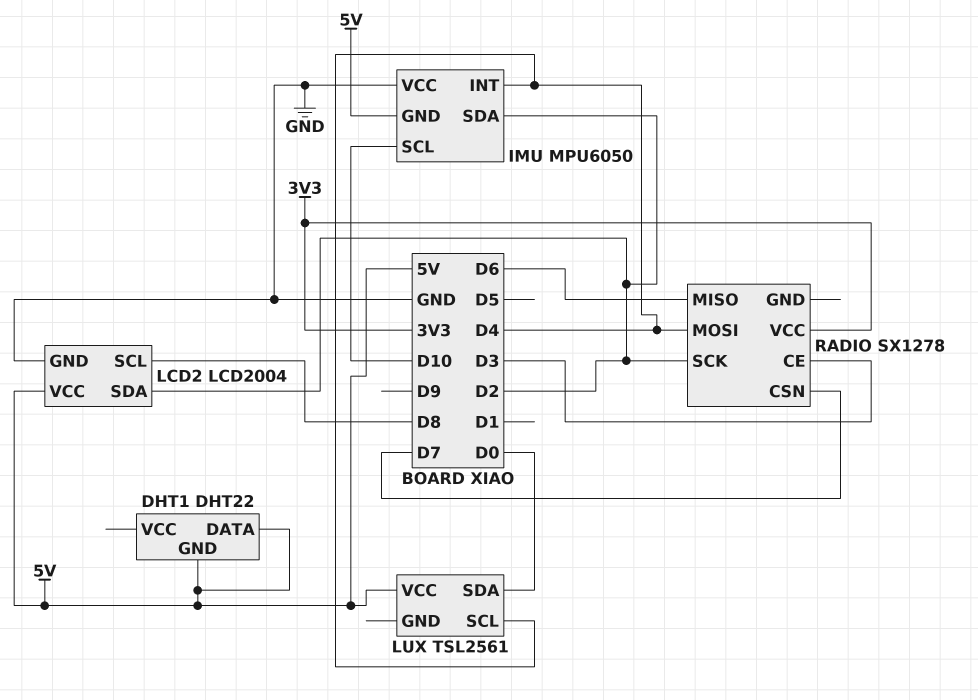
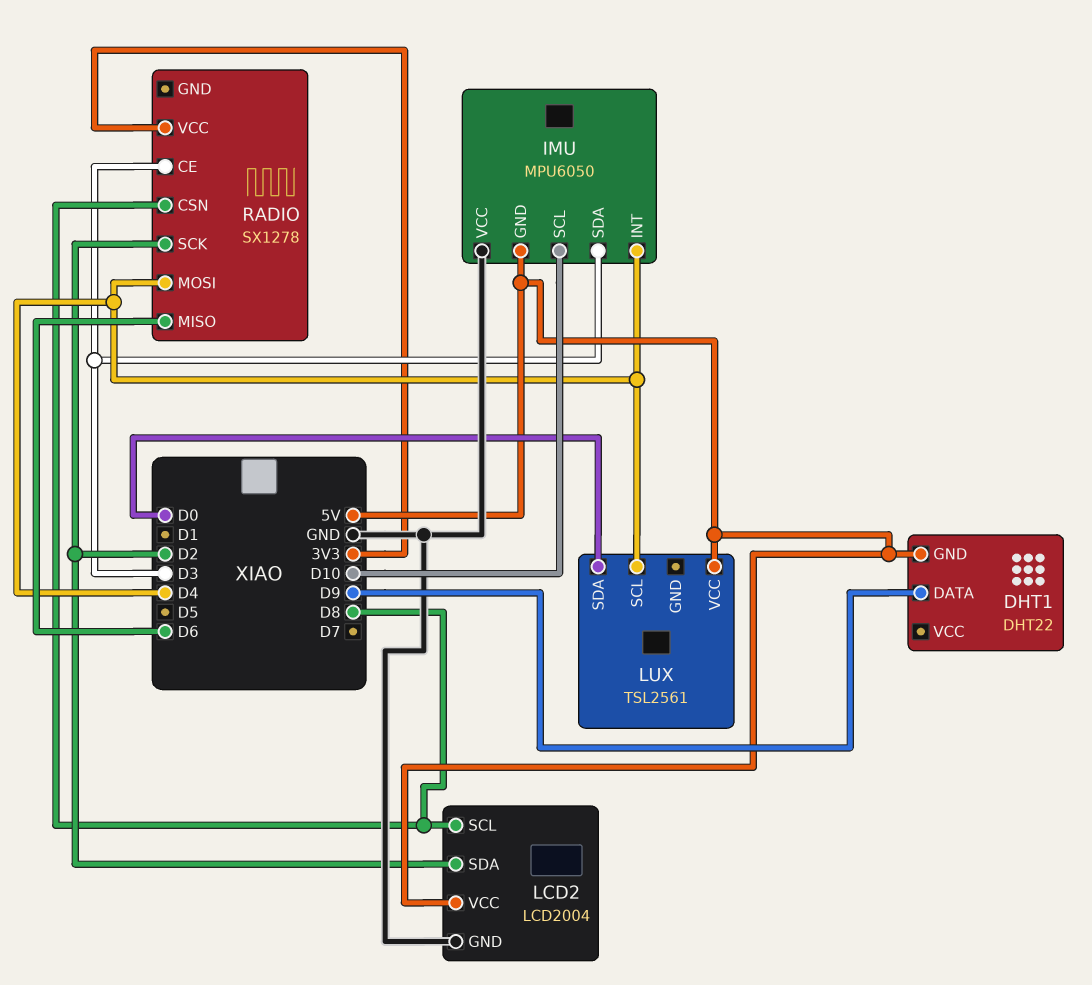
DHT1 pin DATA: 5V -> D9
IMU pin SDA: D2 -> D3
RADIO pin CSN: D7 -> D8

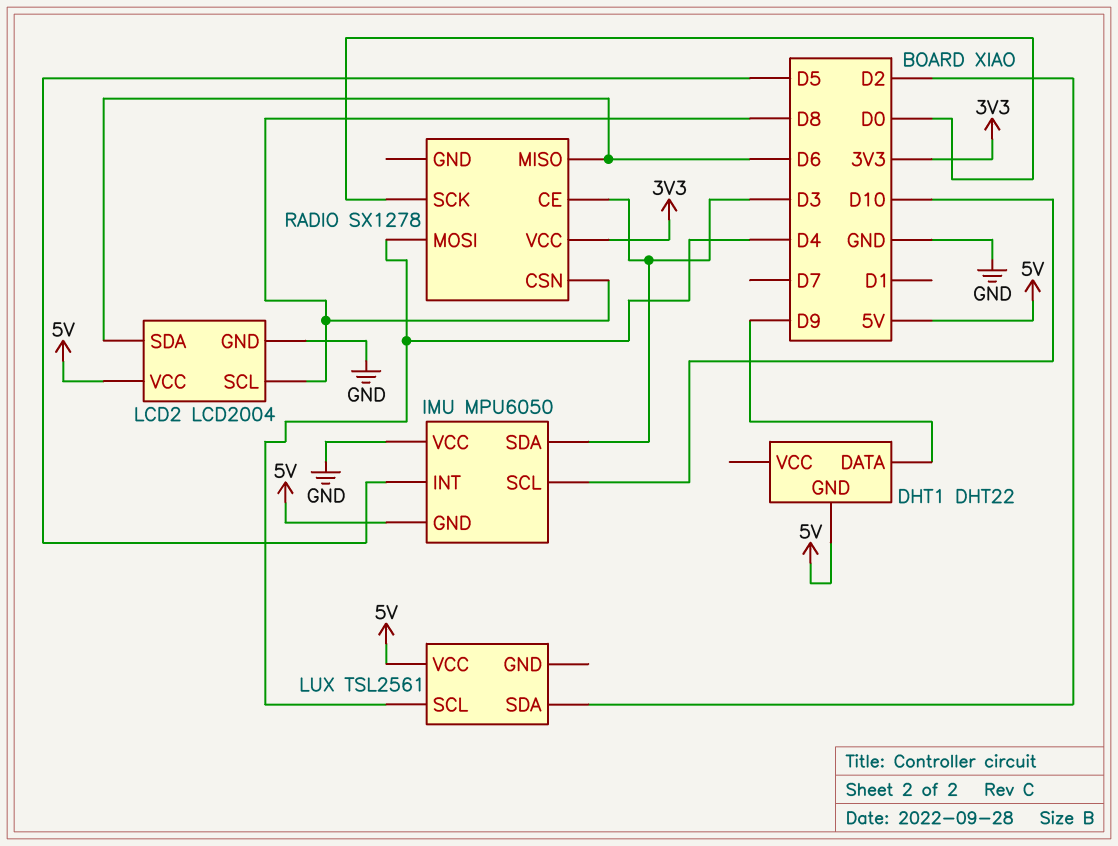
IMU pin INT: D4 -> D5
LCD2 pin SDA: D2 -> D6
LUX pin SDA: D0 -> D2
RADIO pin SCK: D2 -> D0

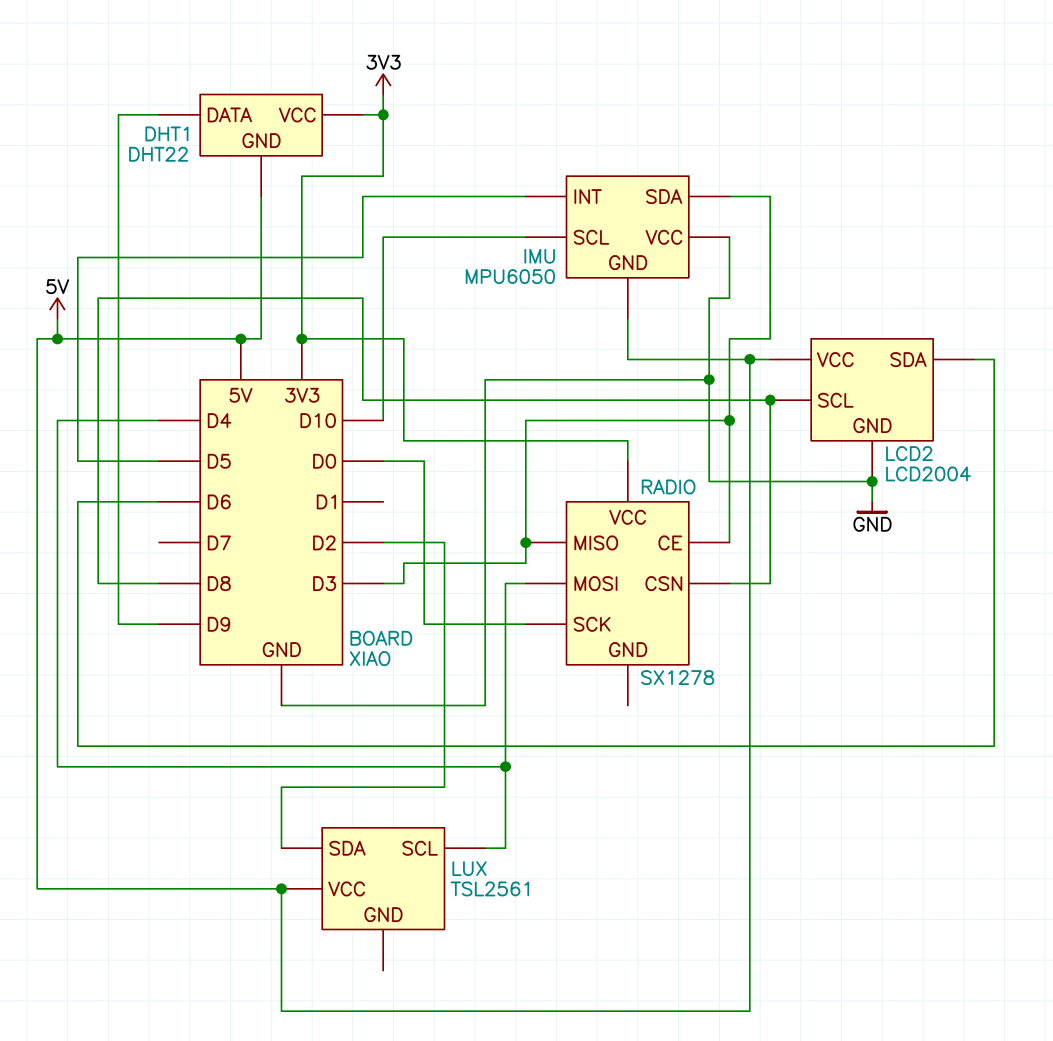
DHT1 pin VCC: none -> 3V3
RADIO pin MISO: D6 -> D3

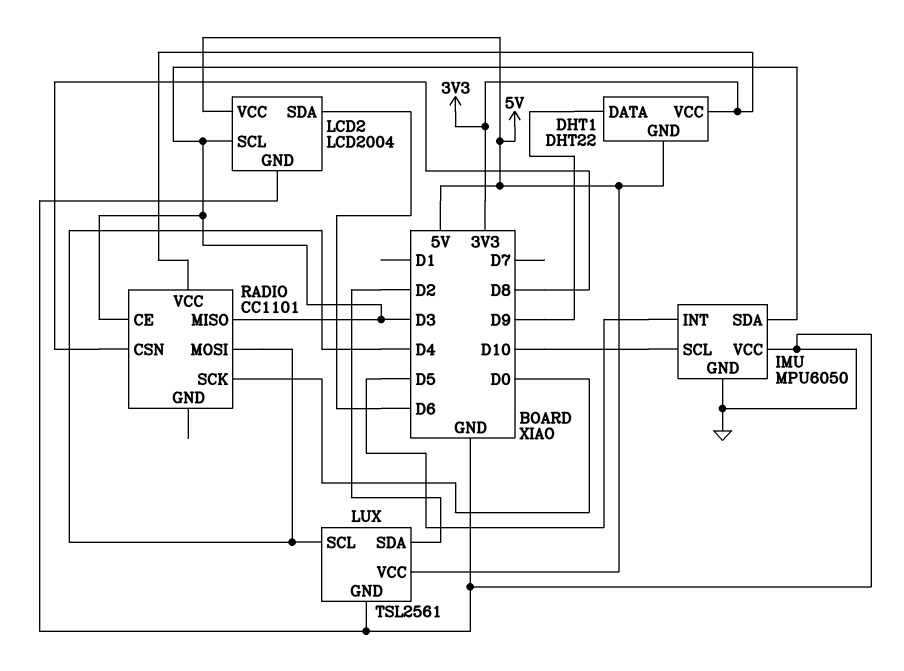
IMU pin GND: 5V -> GND
LCD2 pin SCL: D8 -> D3
LUX pin GND: none -> GND
RADIO: SX1278 -> CC1101

